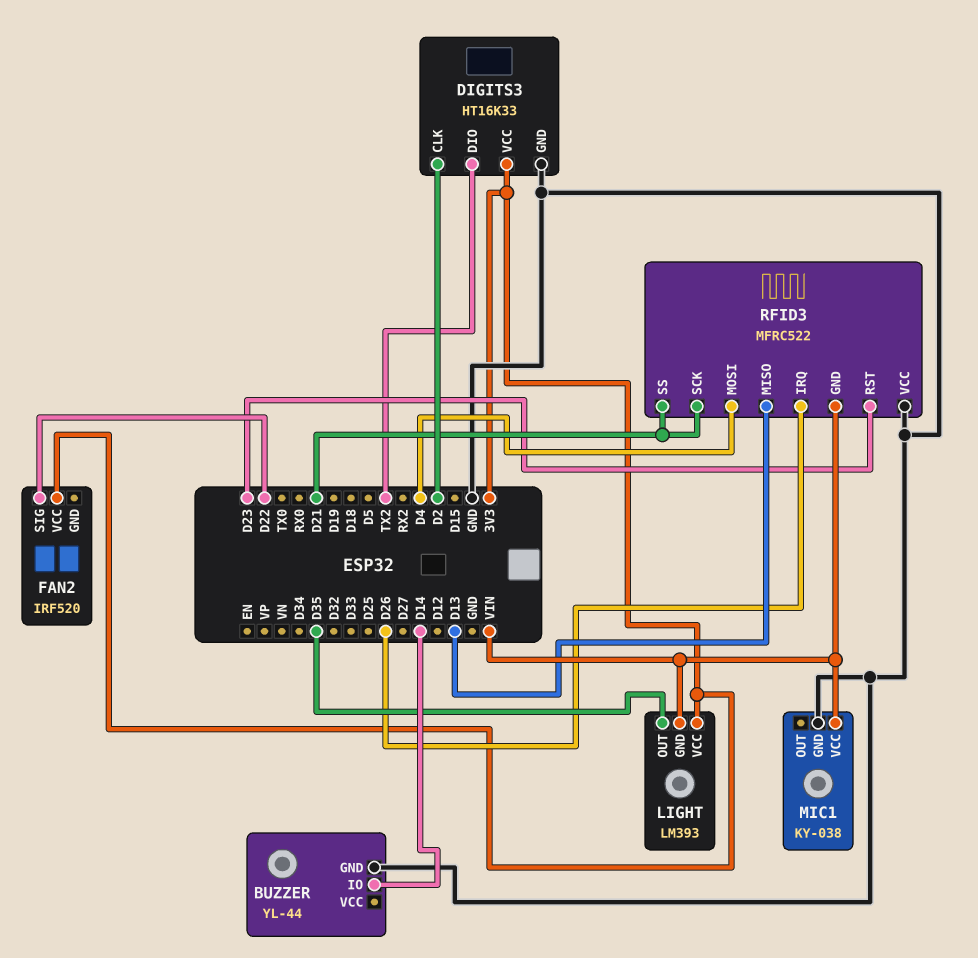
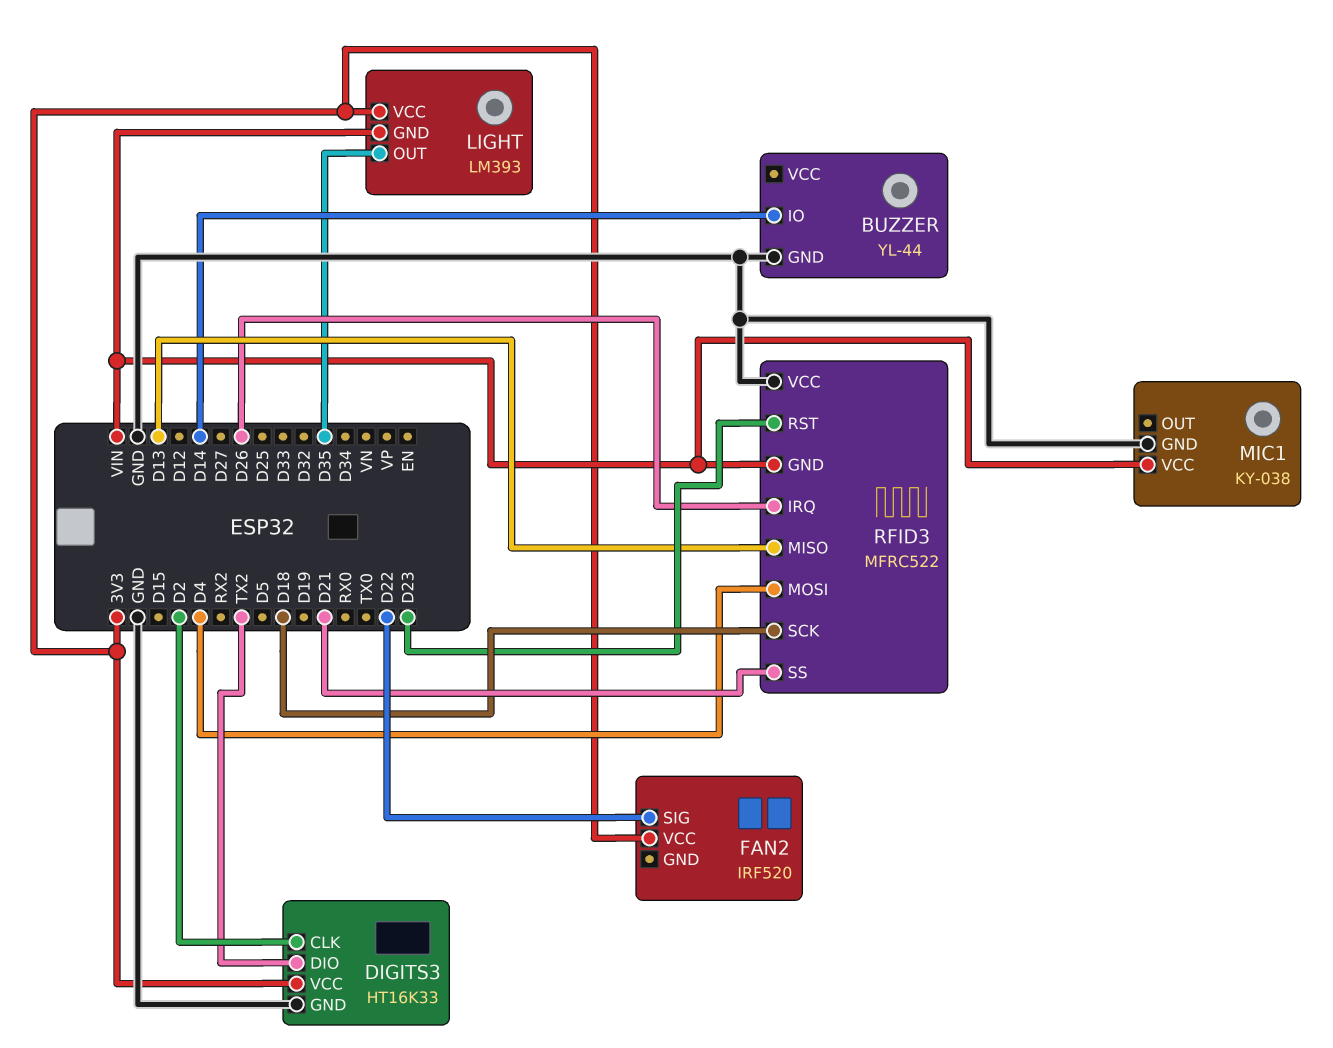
RFID3 pin SCK: D21 -> D18

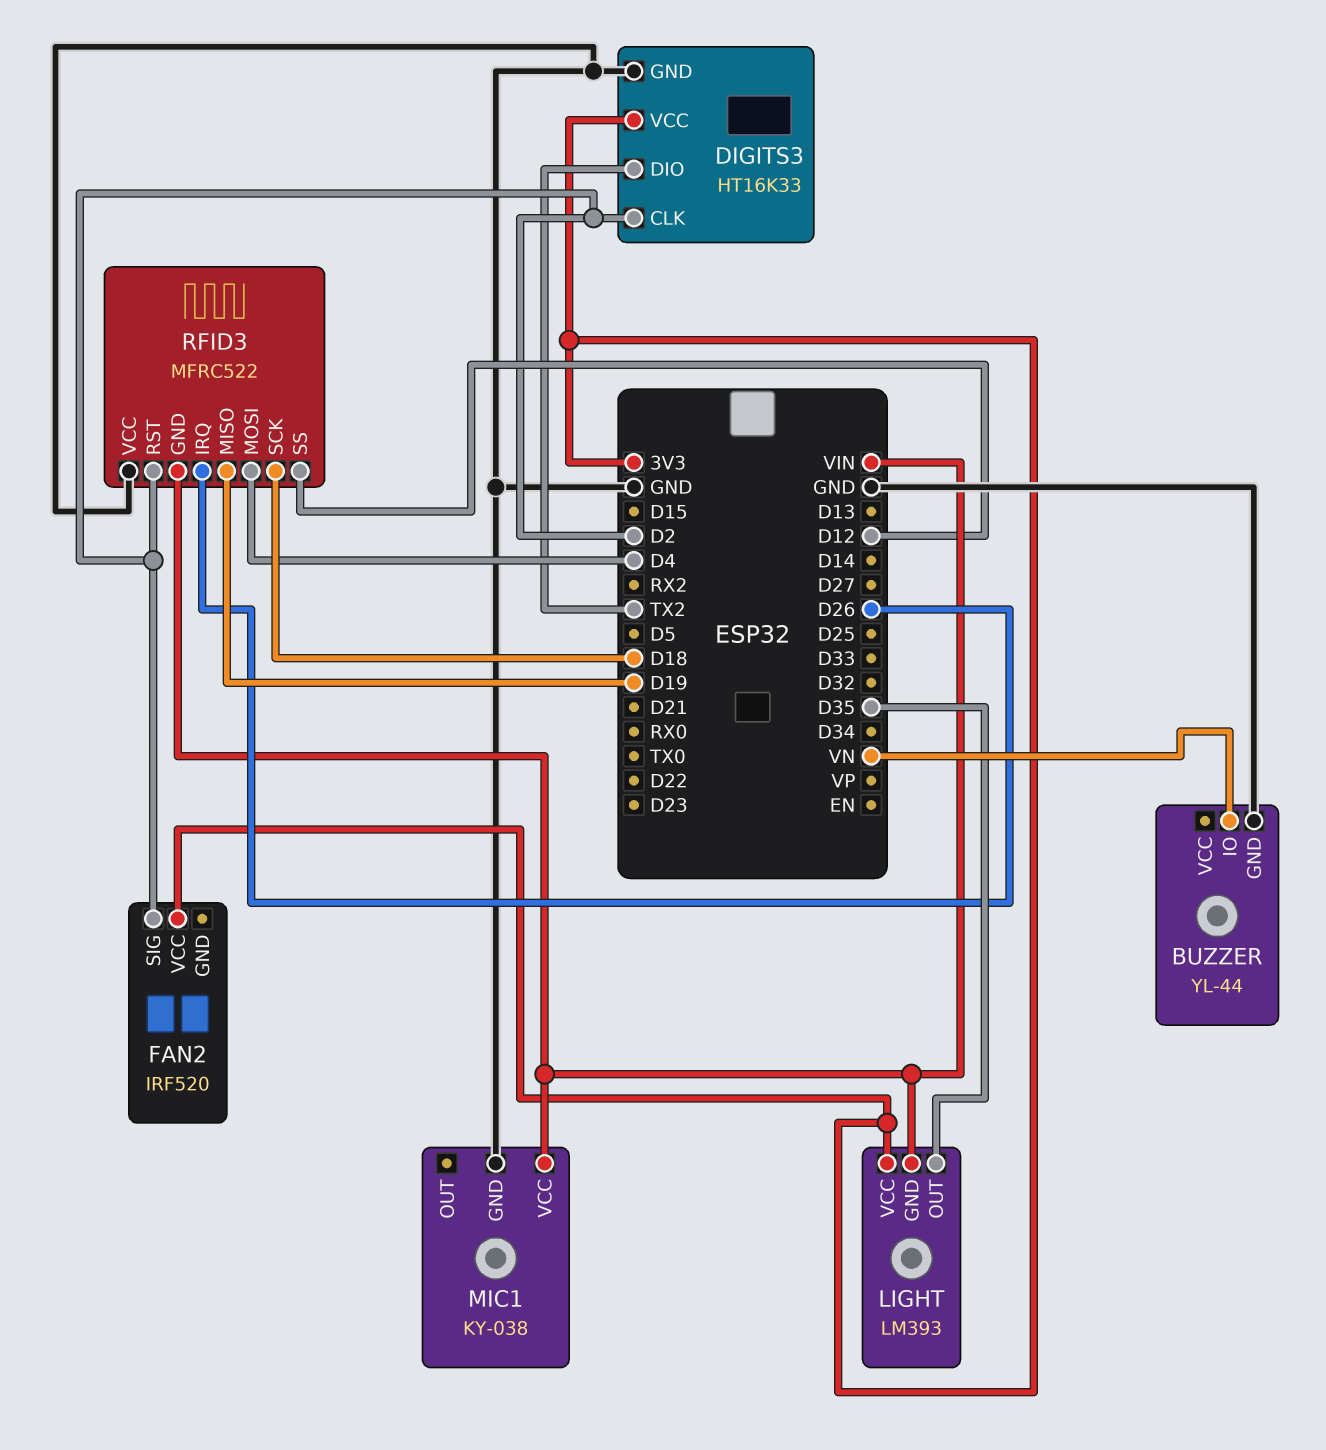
BUZZER pin IO: D14 -> VN
FAN2 pin SIG: D22 -> D2
RFID3 pin MISO: D13 -> D19
RFID3 pin RST: D23 -> D2
RFID3 pin SS: D21 -> D12

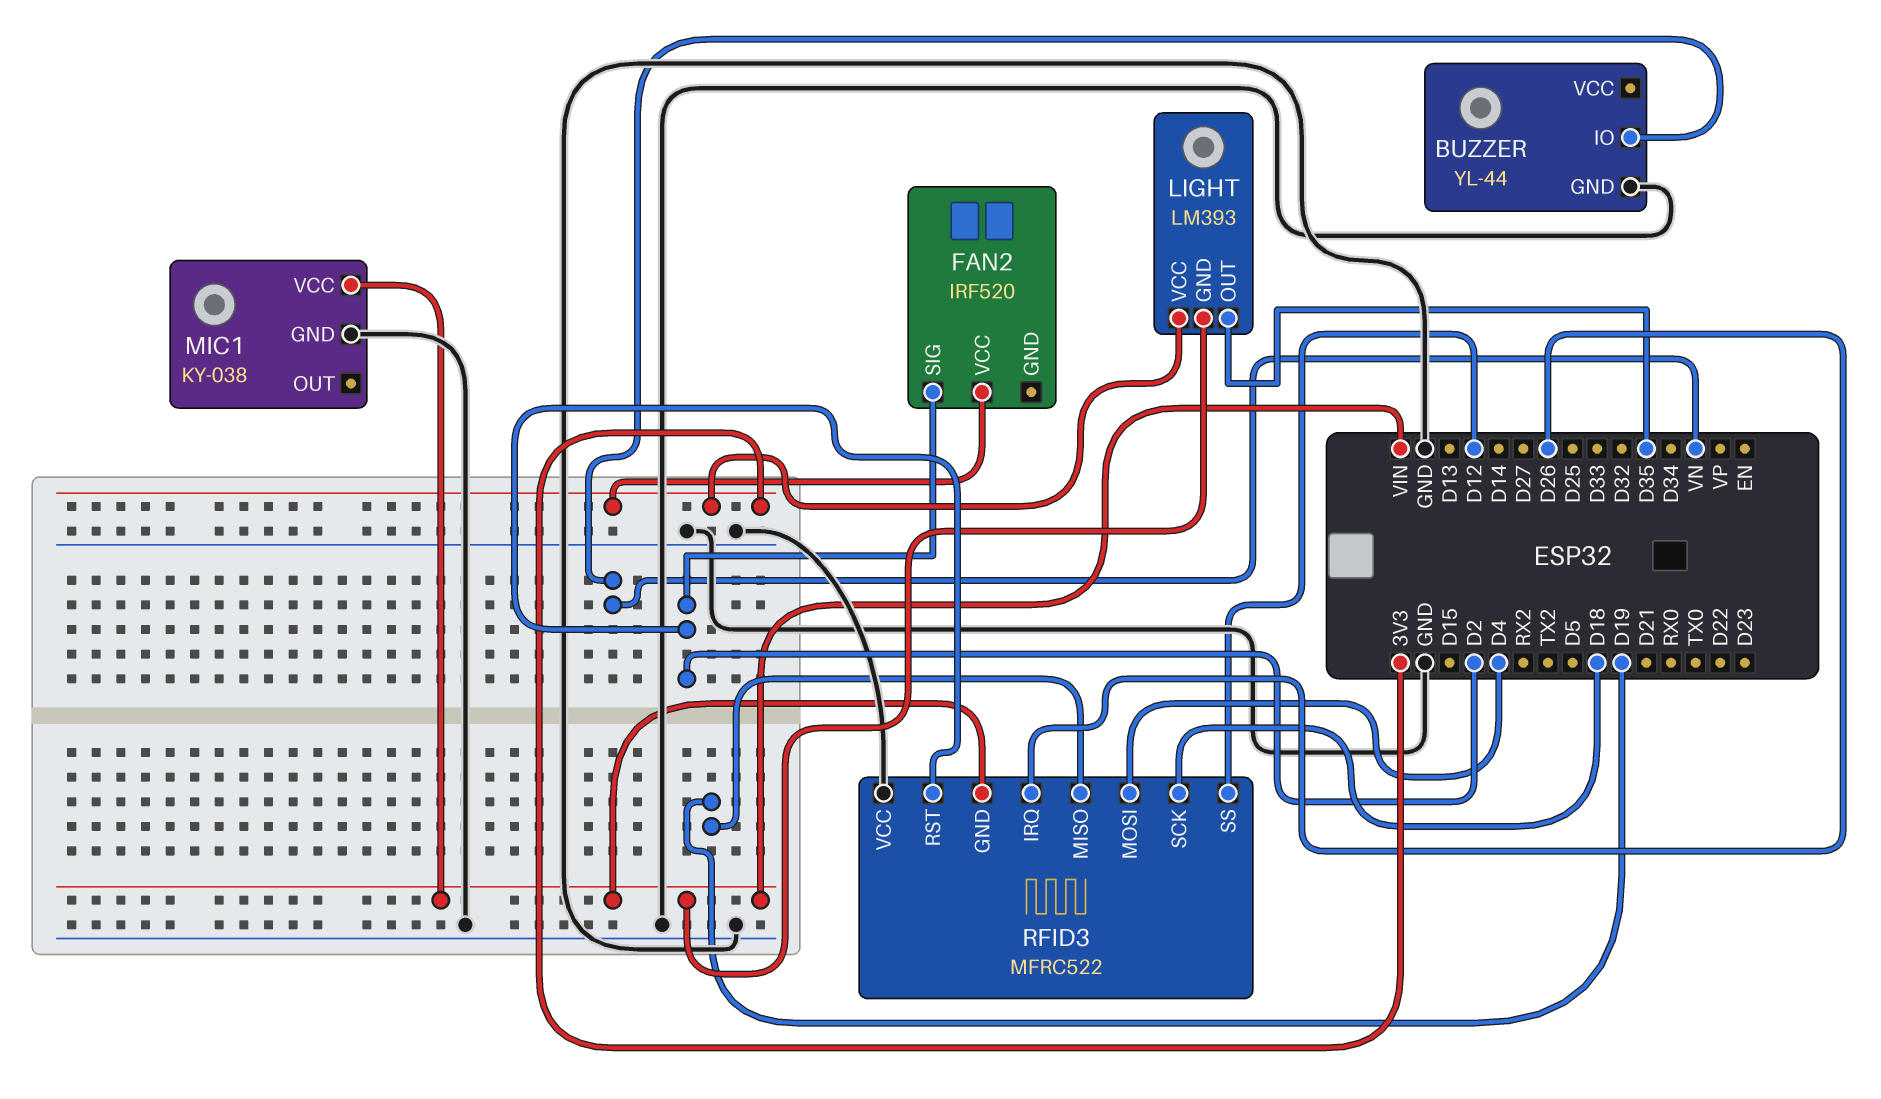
DIGITS3: HT16K33 -> none
DIGITS3 pin CLK: D2 -> none
DIGITS3 pin DIO: TX2 -> none
DIGITS3 pin GND: GND -> none
DIGITS3 pin VCC: 3V3 -> none

